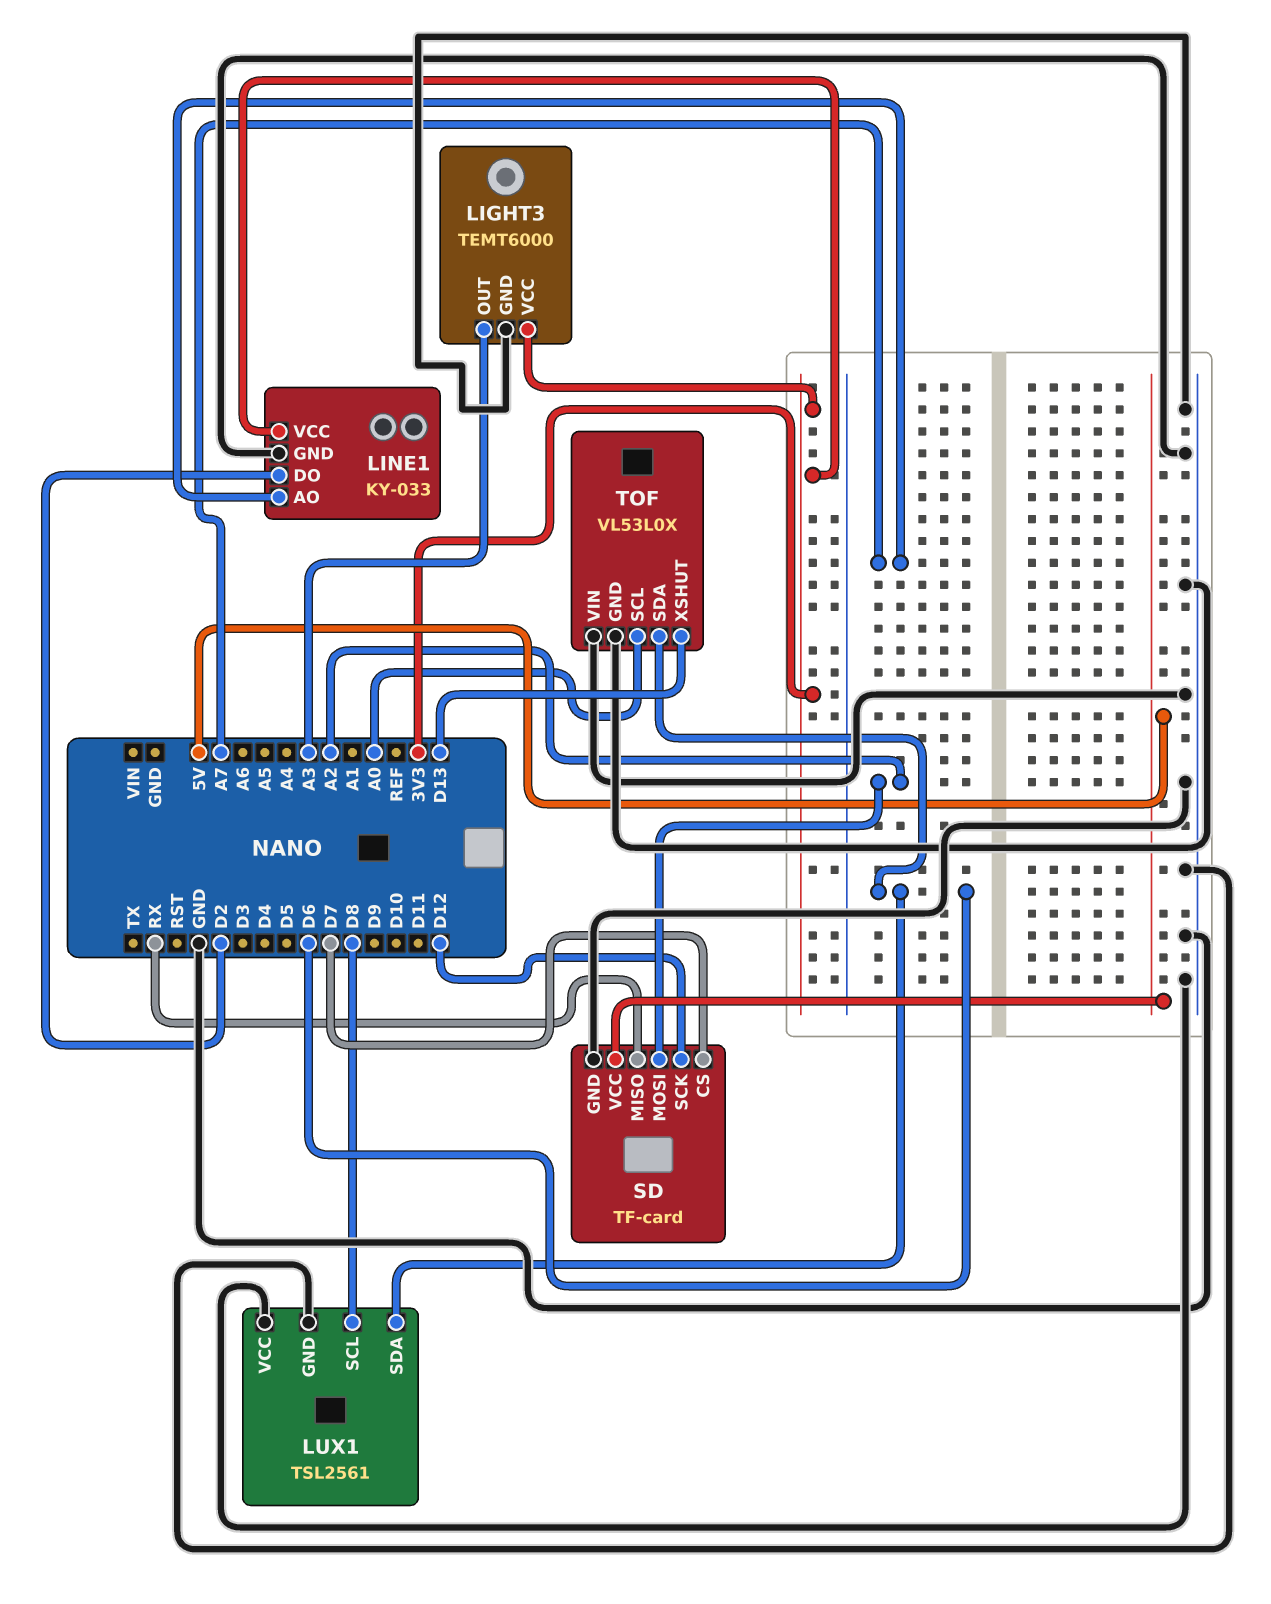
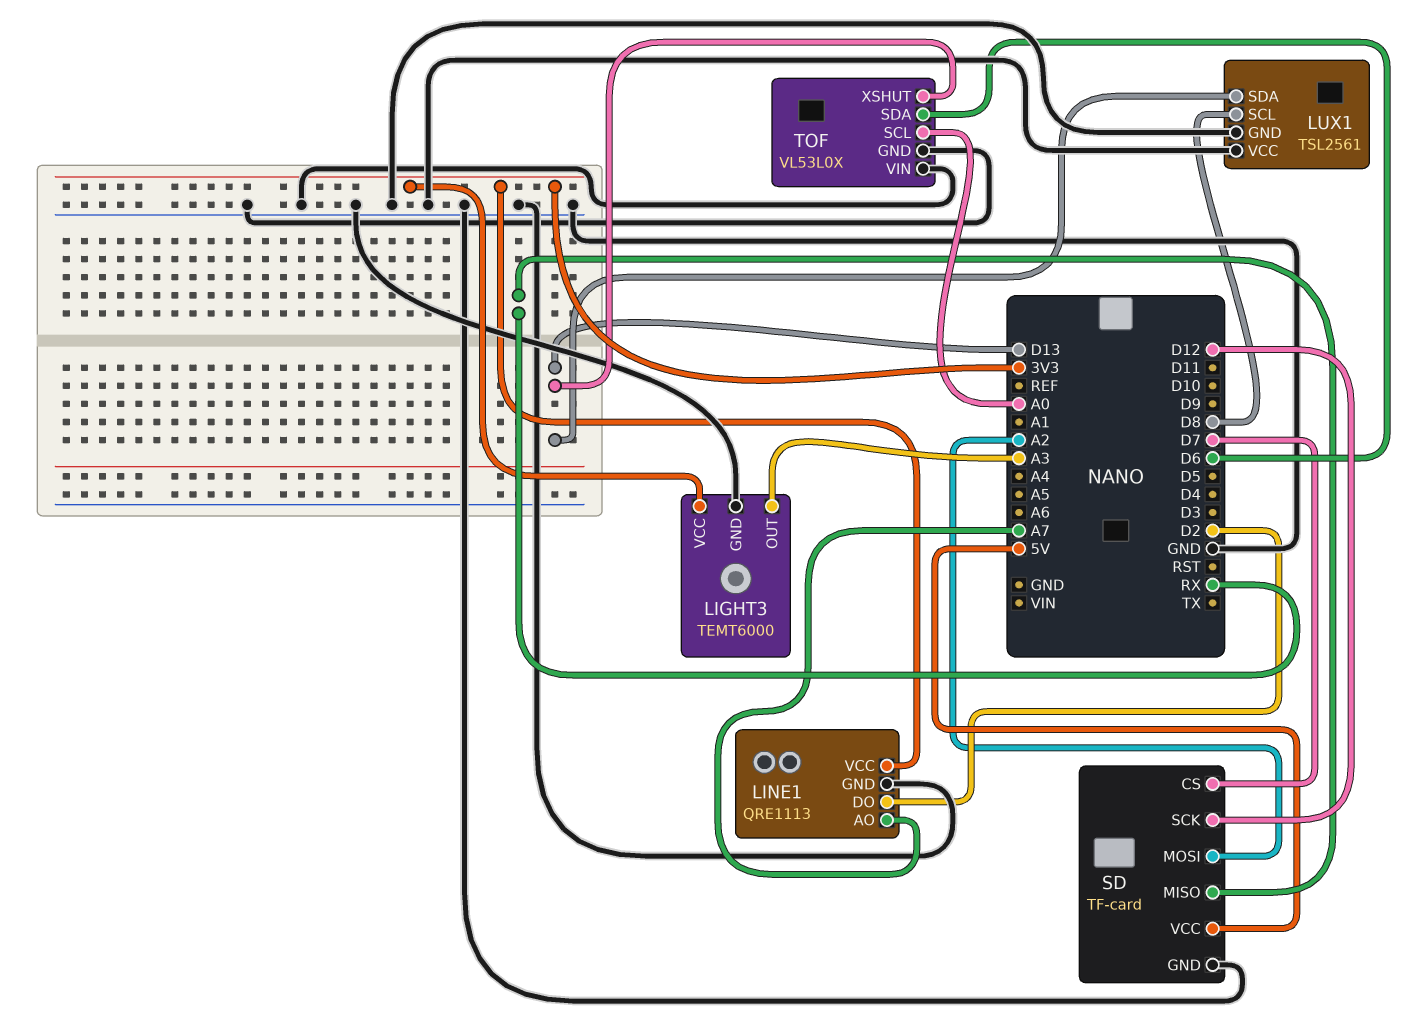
LINE1: KY-033 -> QRE1113
LUX1 pin SDA: D6 -> D13

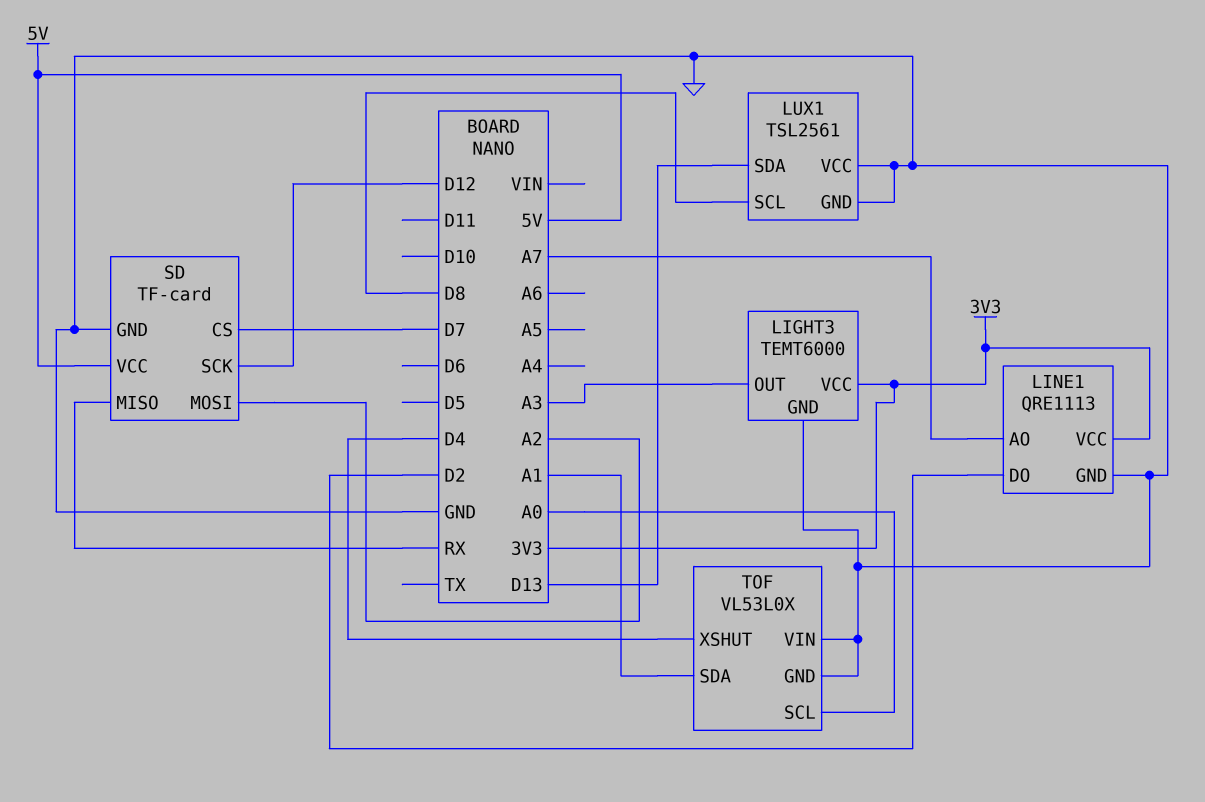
TOF pin SDA: D6 -> A1
TOF pin XSHUT: D13 -> D4

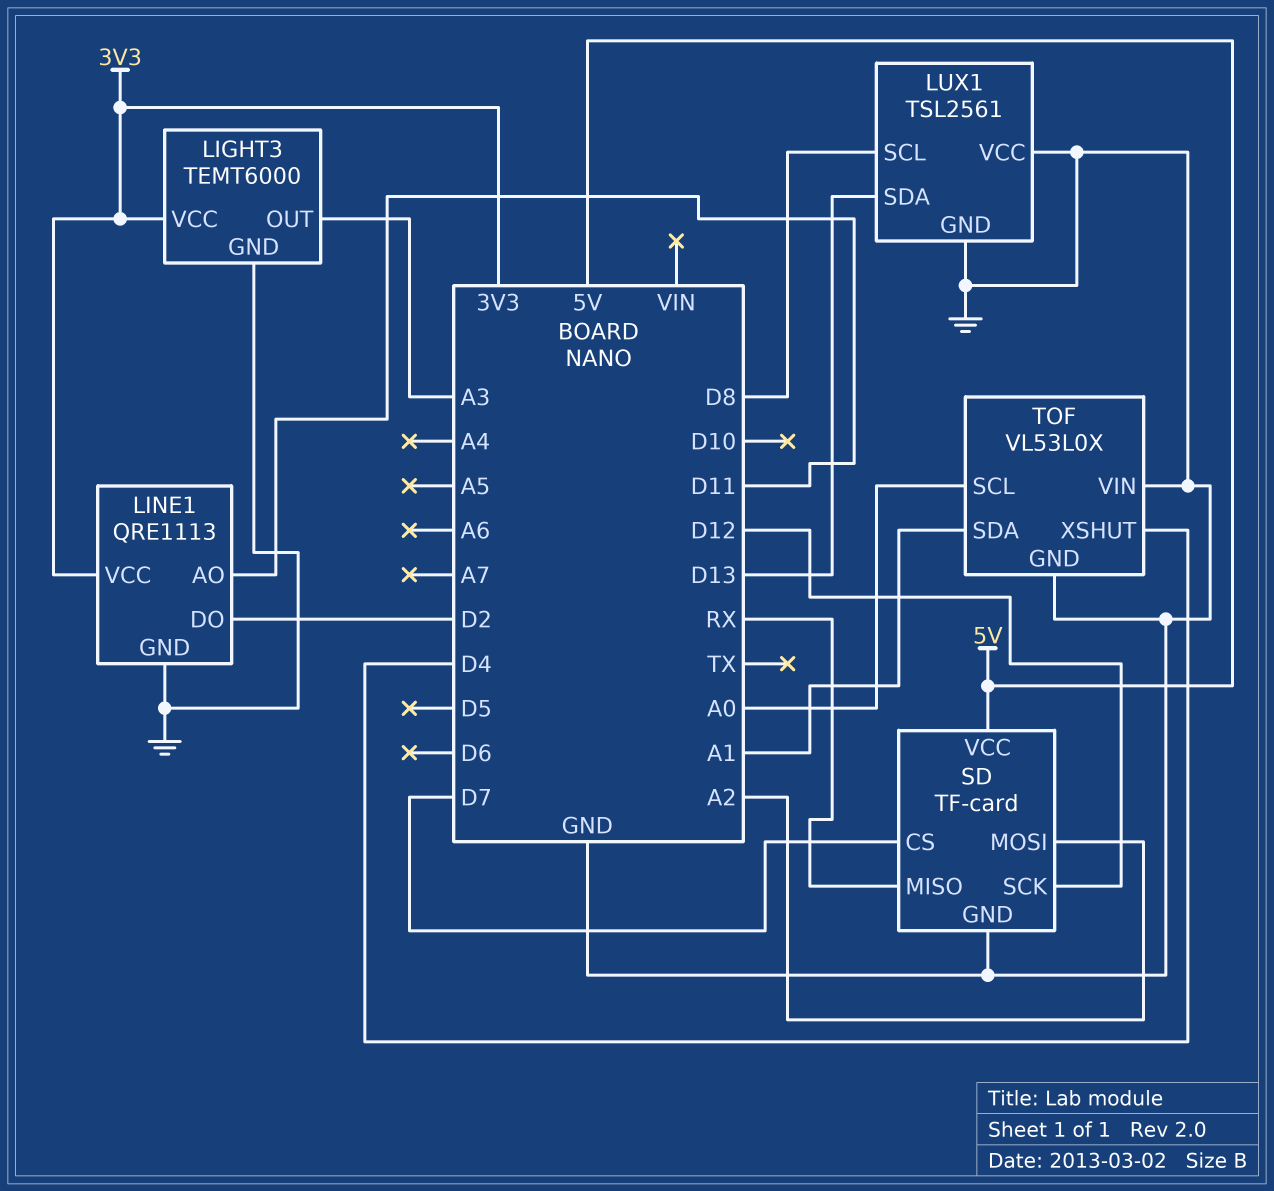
LINE1 pin AO: A7 -> D11

